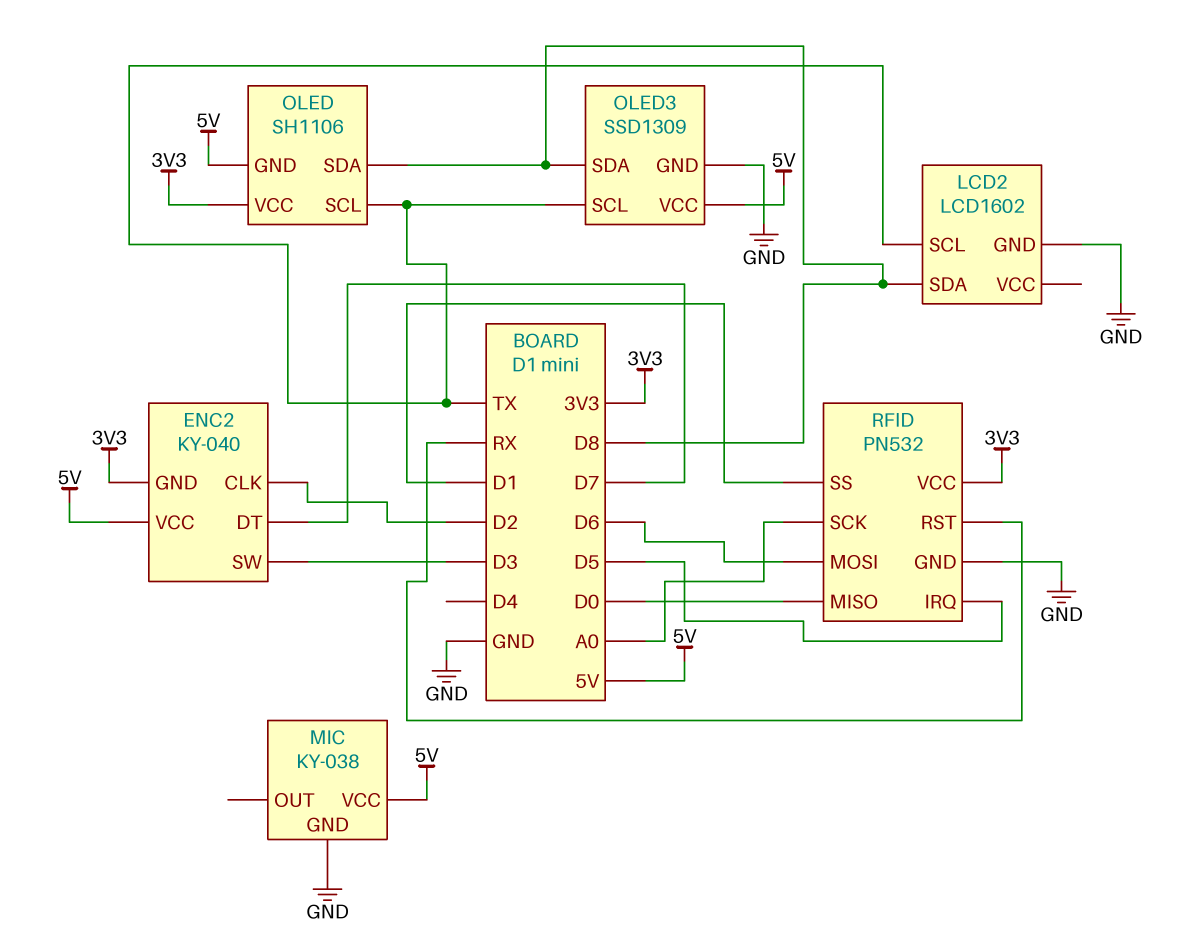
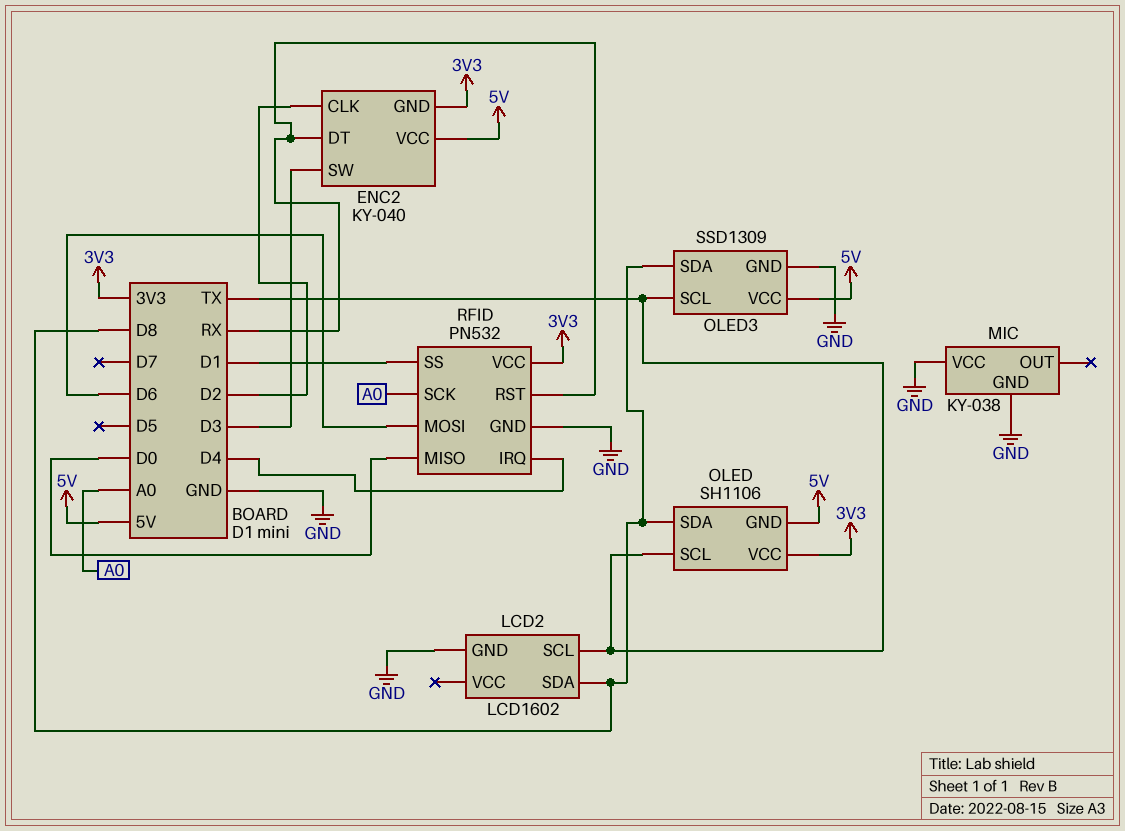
ENC2 pin DT: D7 -> RX
MIC pin VCC: 5V -> GND
RFID pin IRQ: D5 -> D4

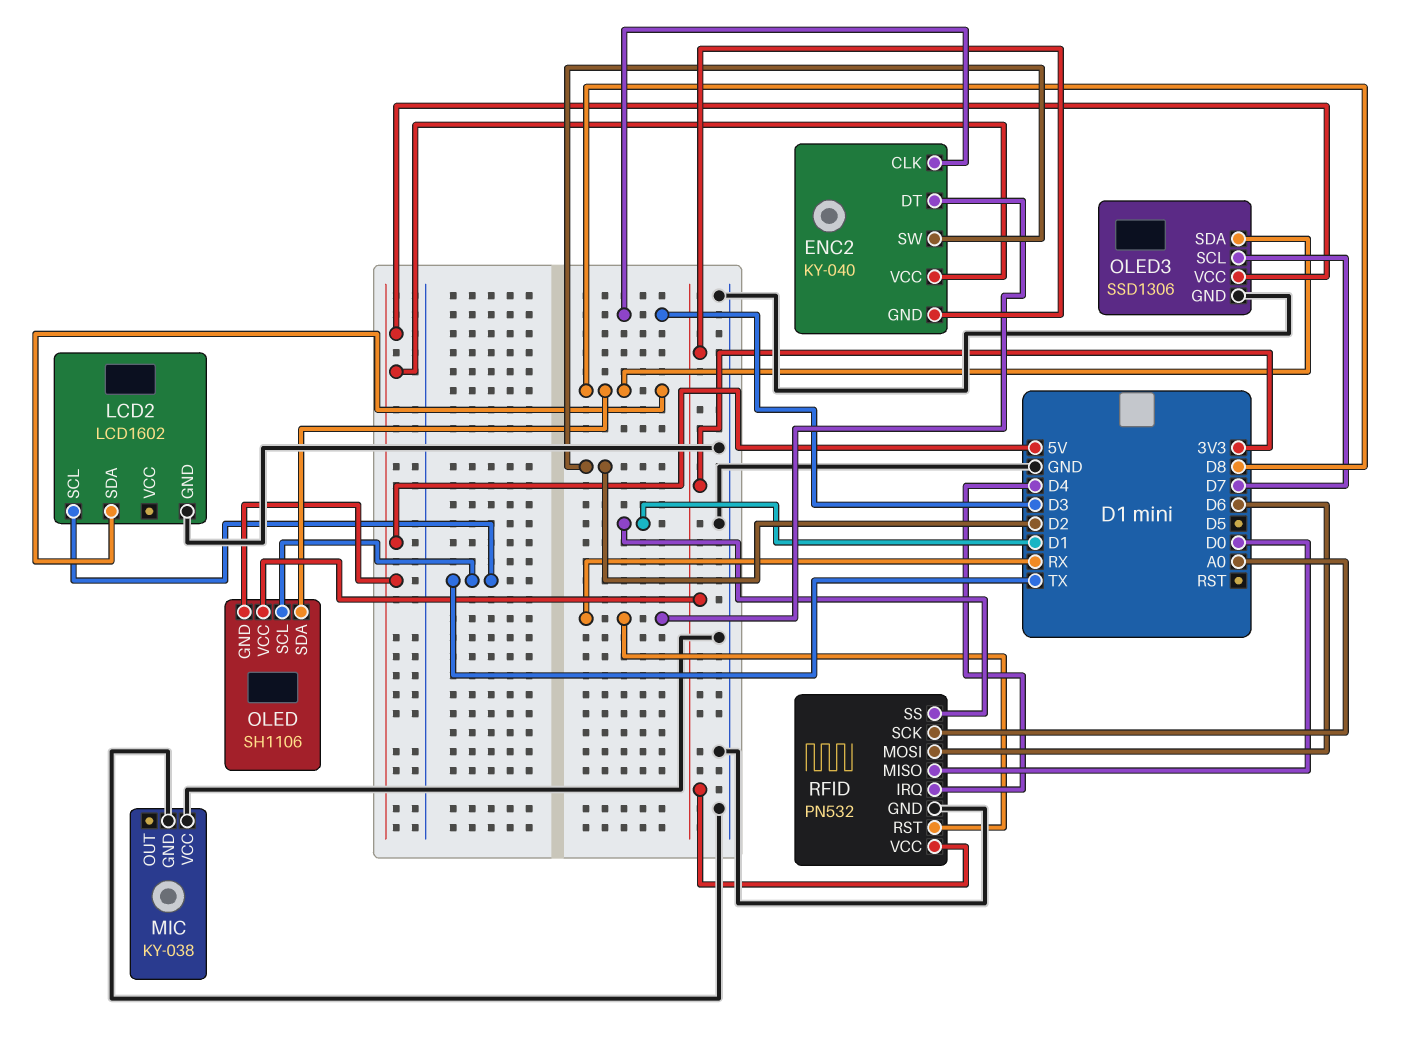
ENC2 pin CLK: D2 -> D3
ENC2 pin SW: D3 -> D2
OLED3: SSD1309 -> SSD1306
OLED3 pin SCL: TX -> D7

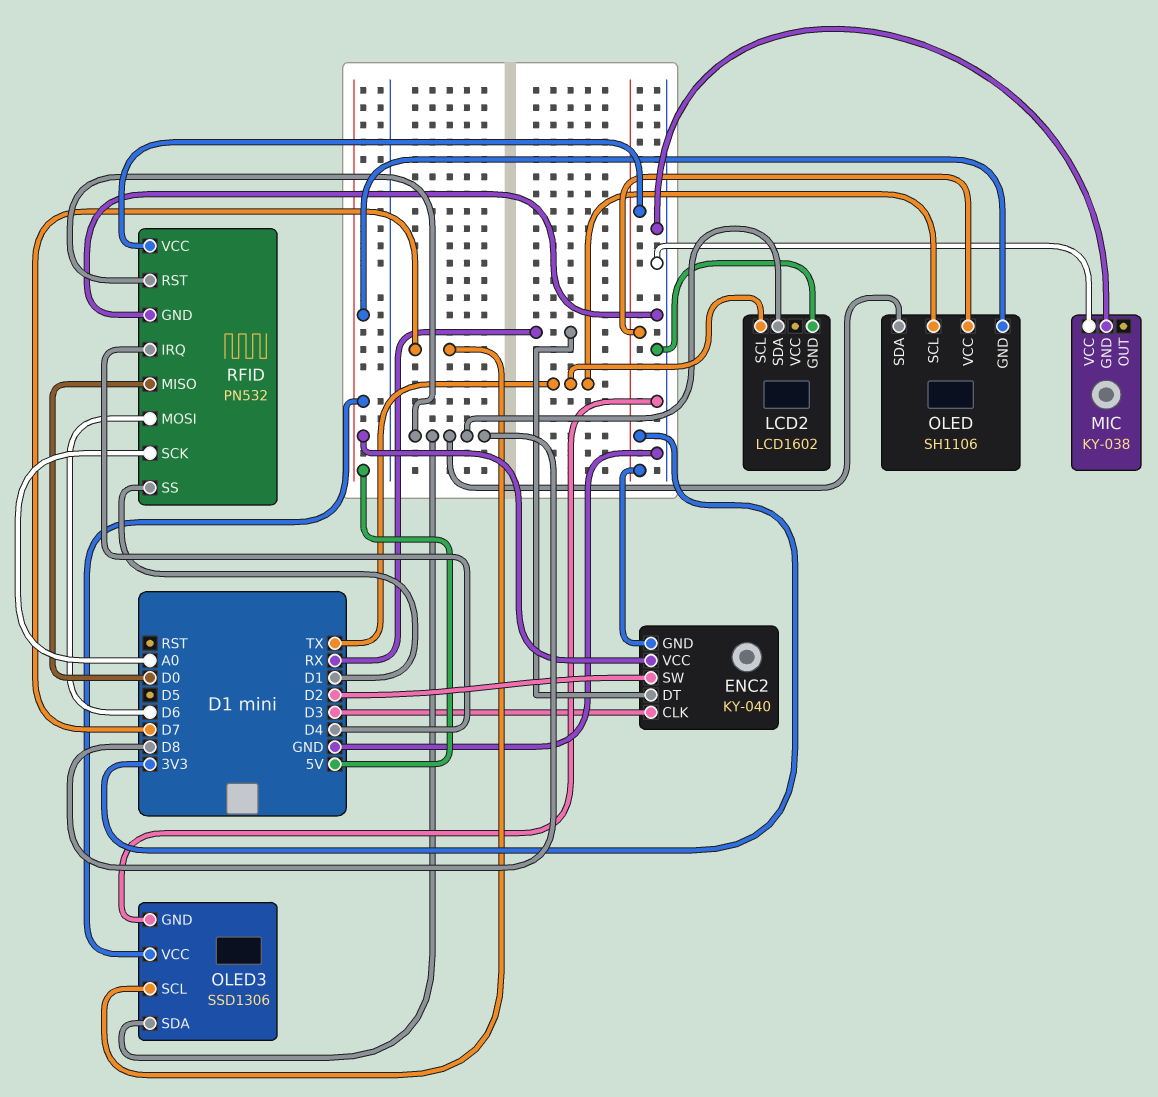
RFID pin RST: RX -> D8

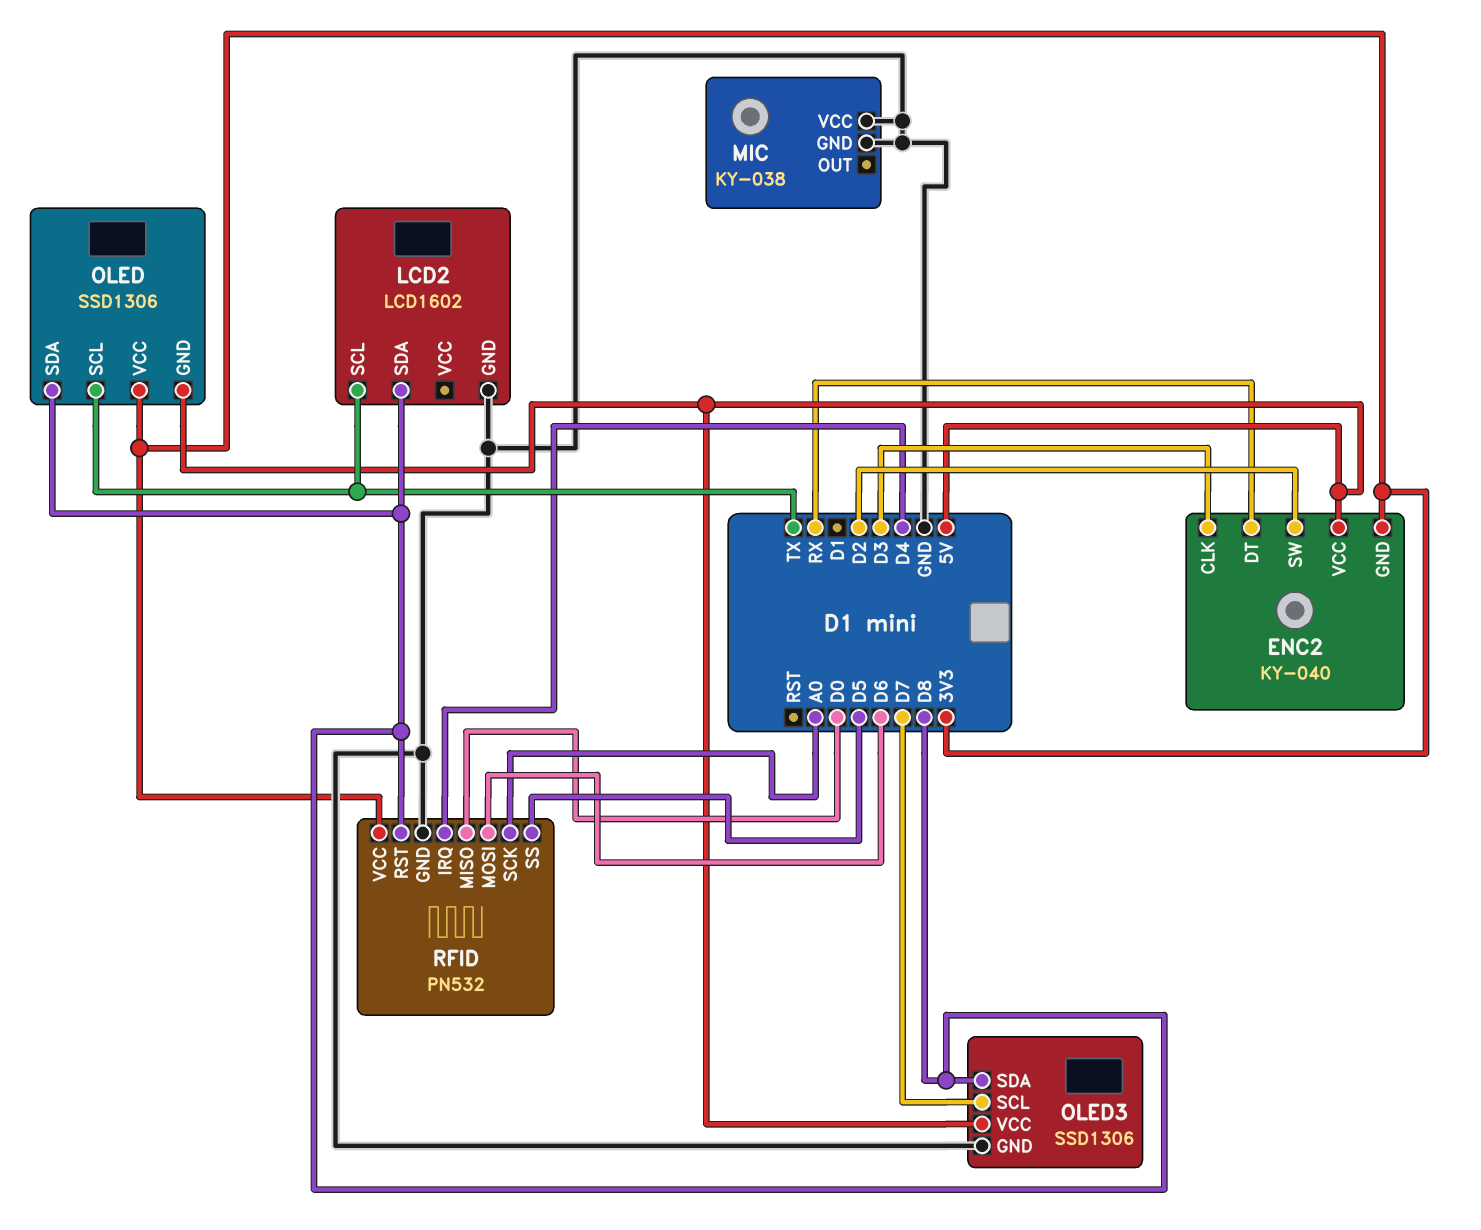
OLED: SH1106 -> SSD1306
RFID pin SS: D1 -> D5

